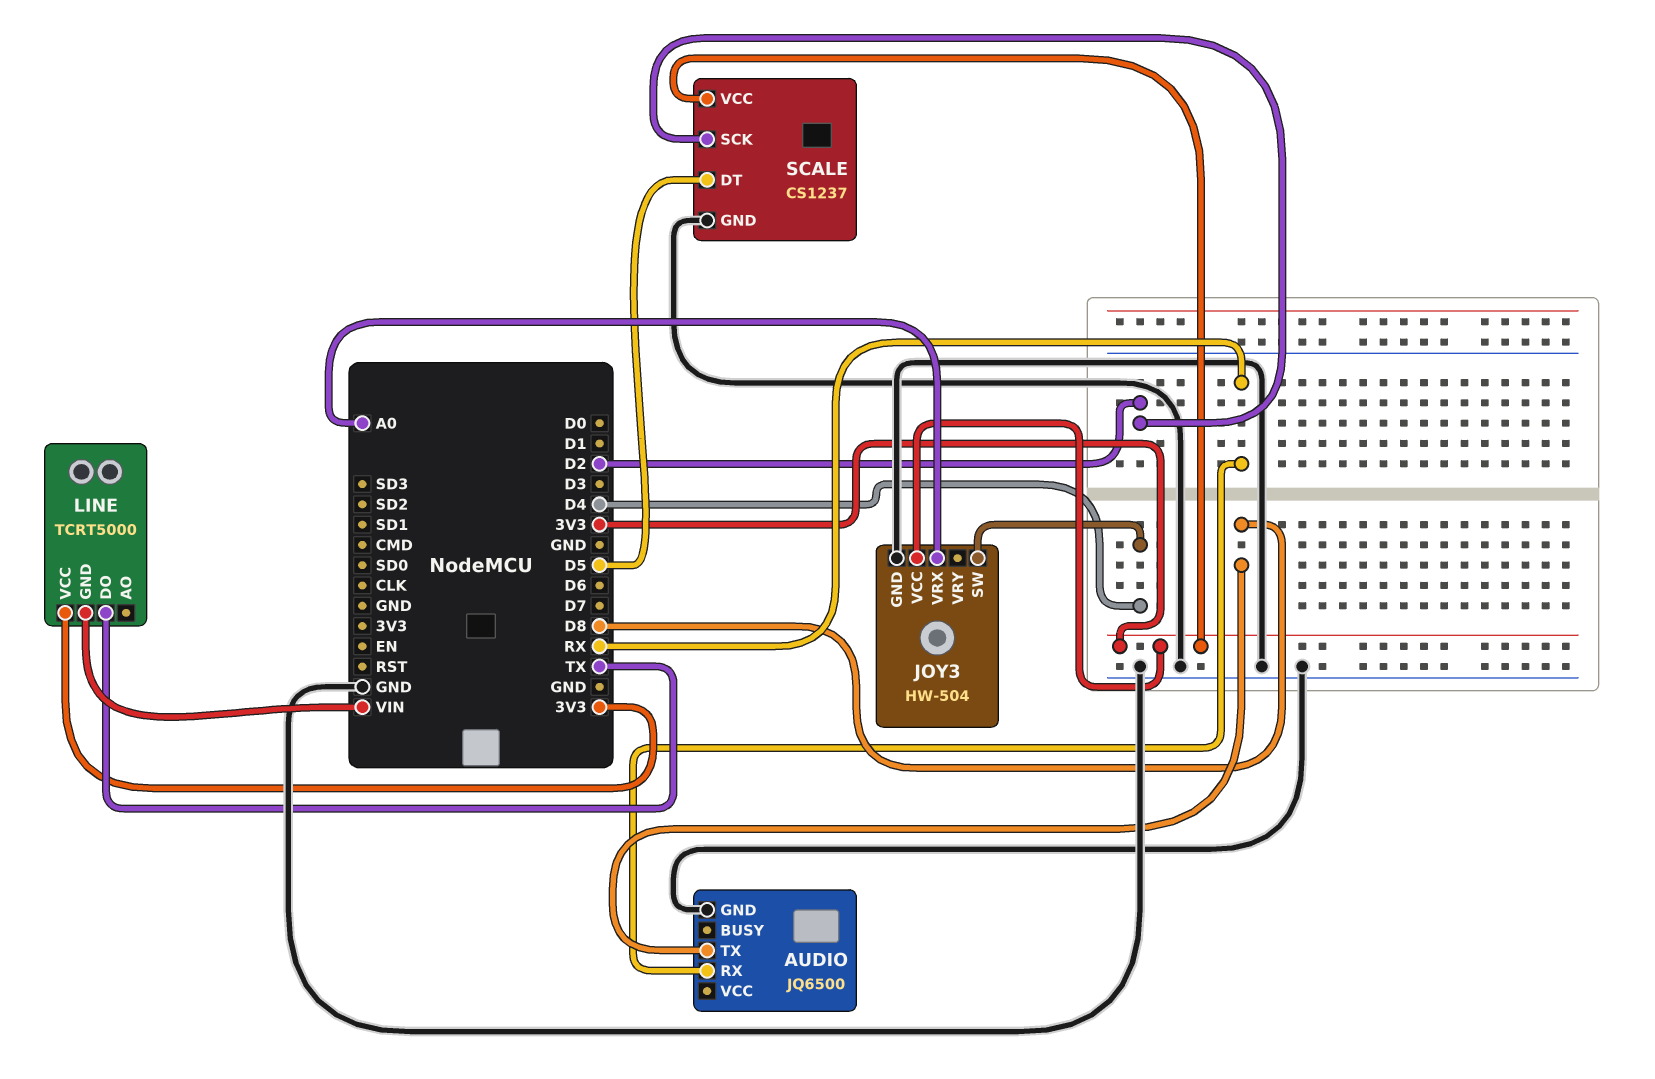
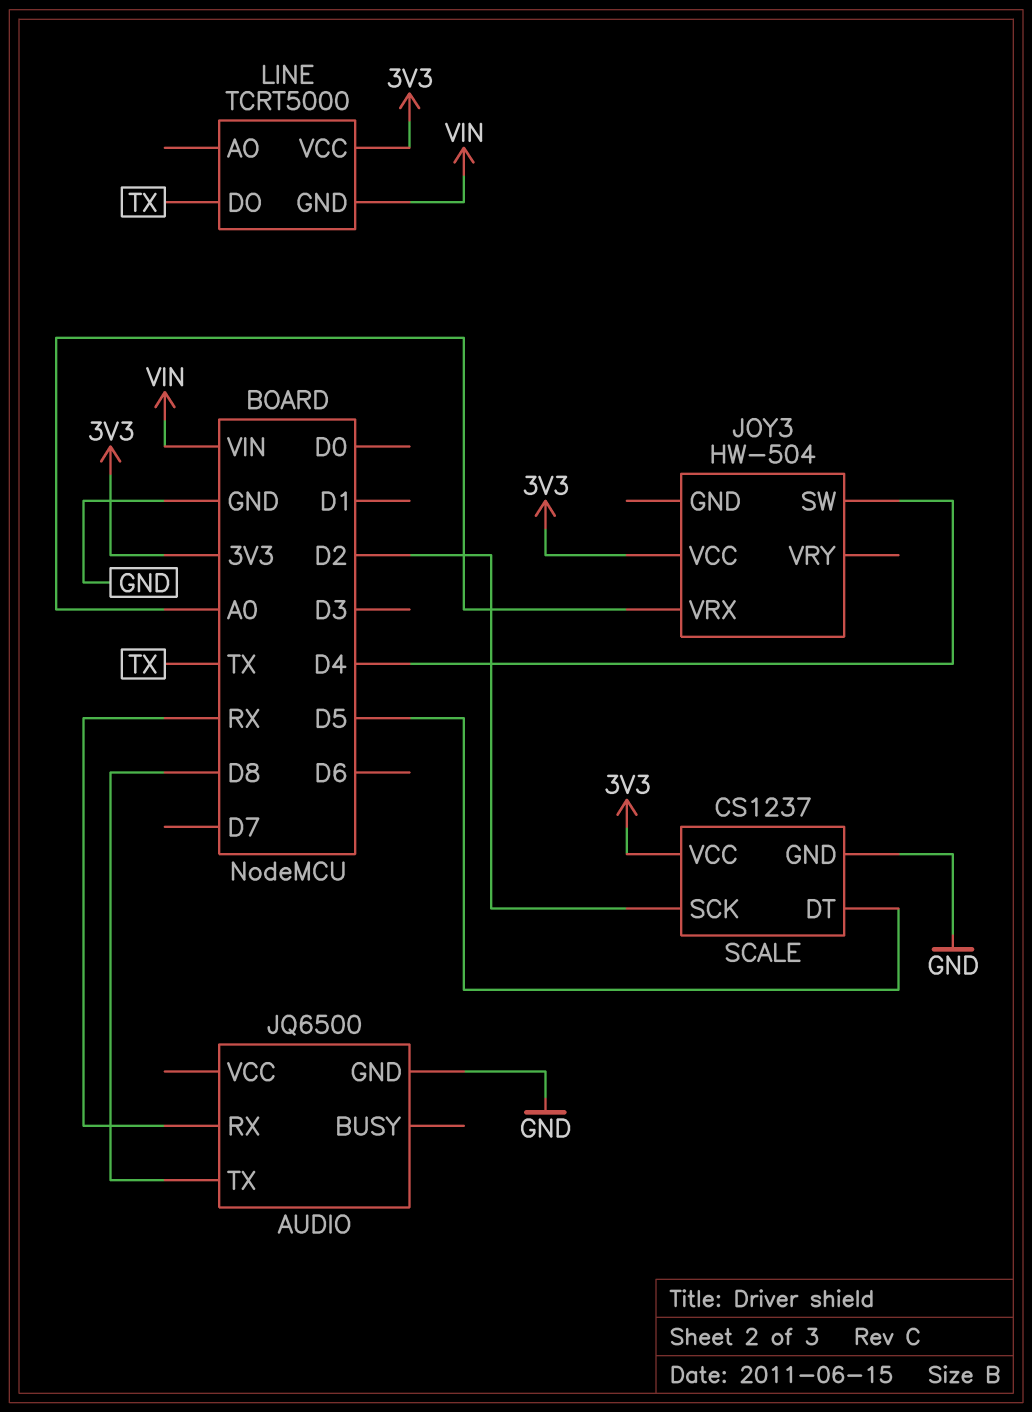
JOY3 pin GND: GND -> none

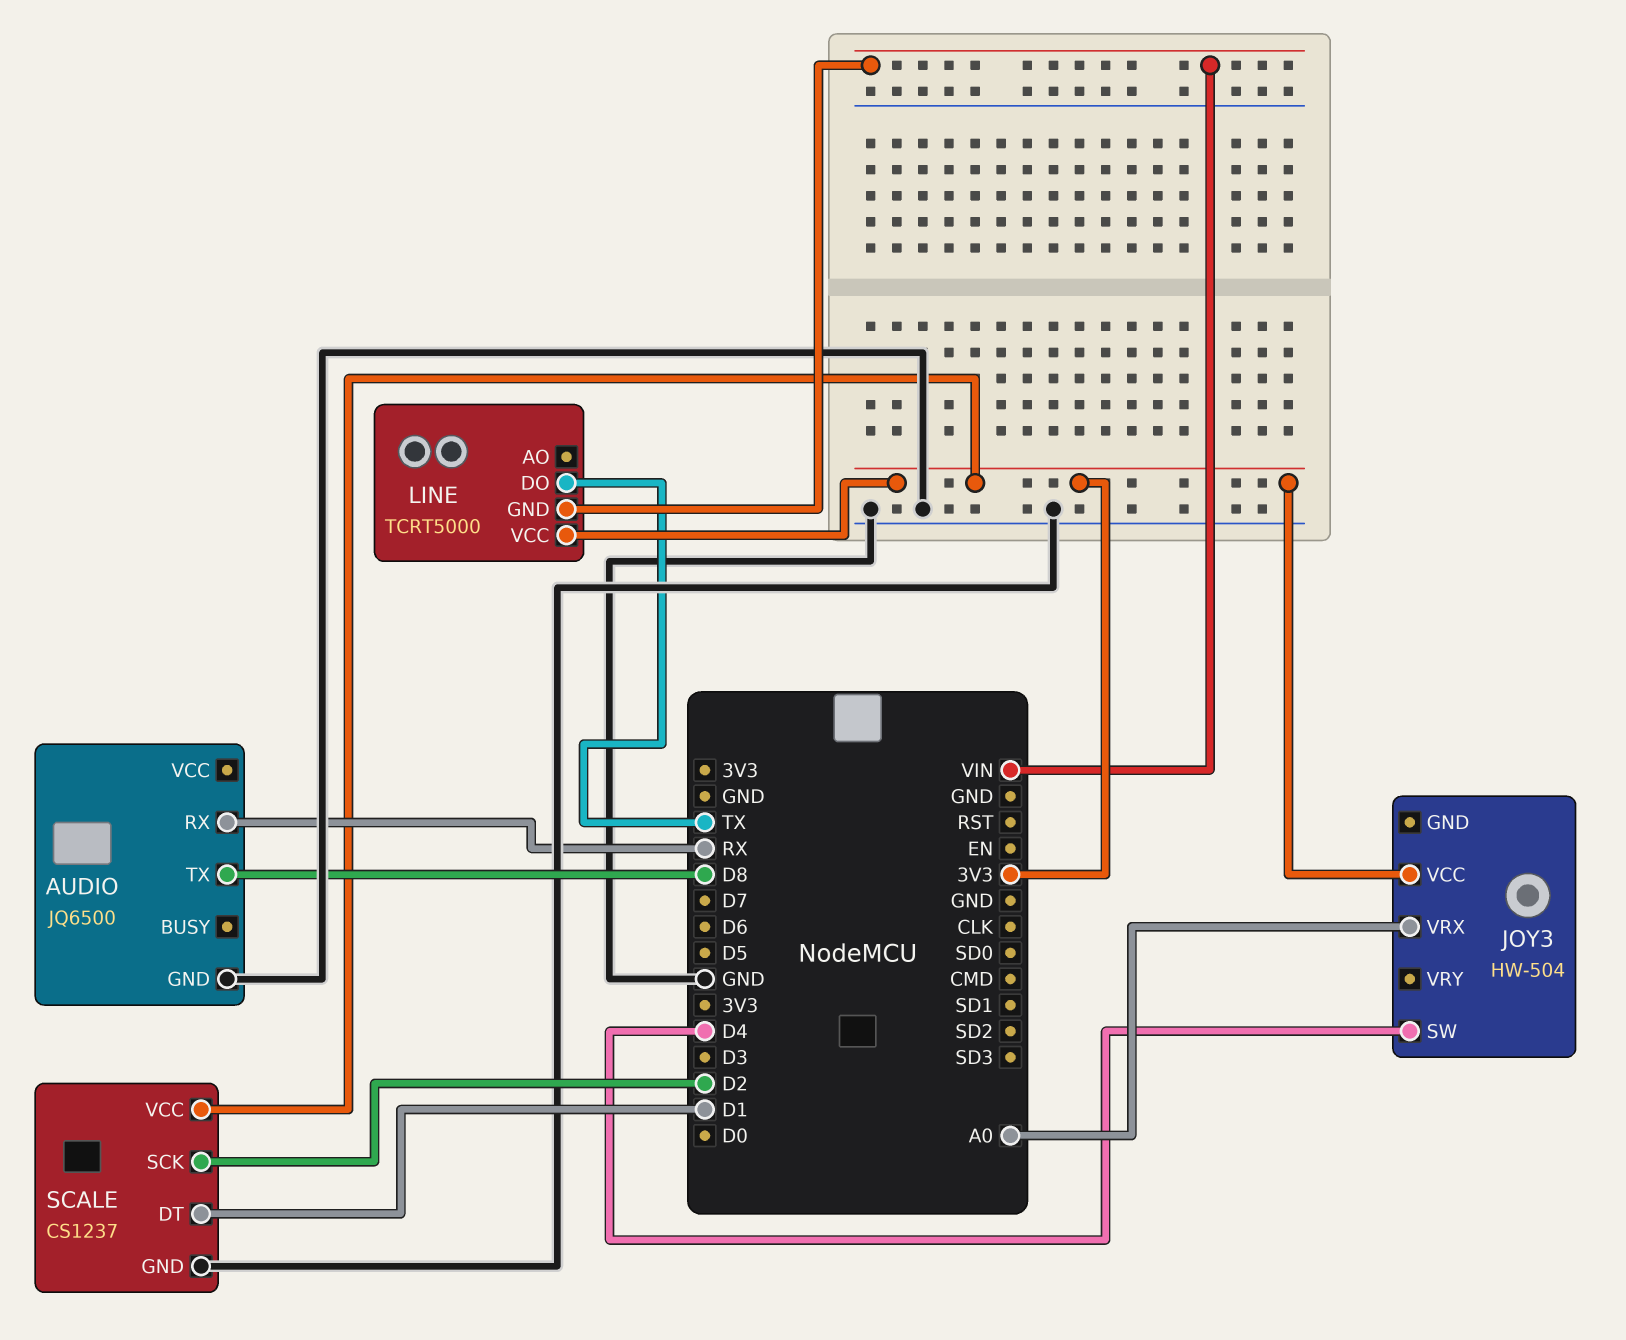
SCALE pin DT: D5 -> D1

